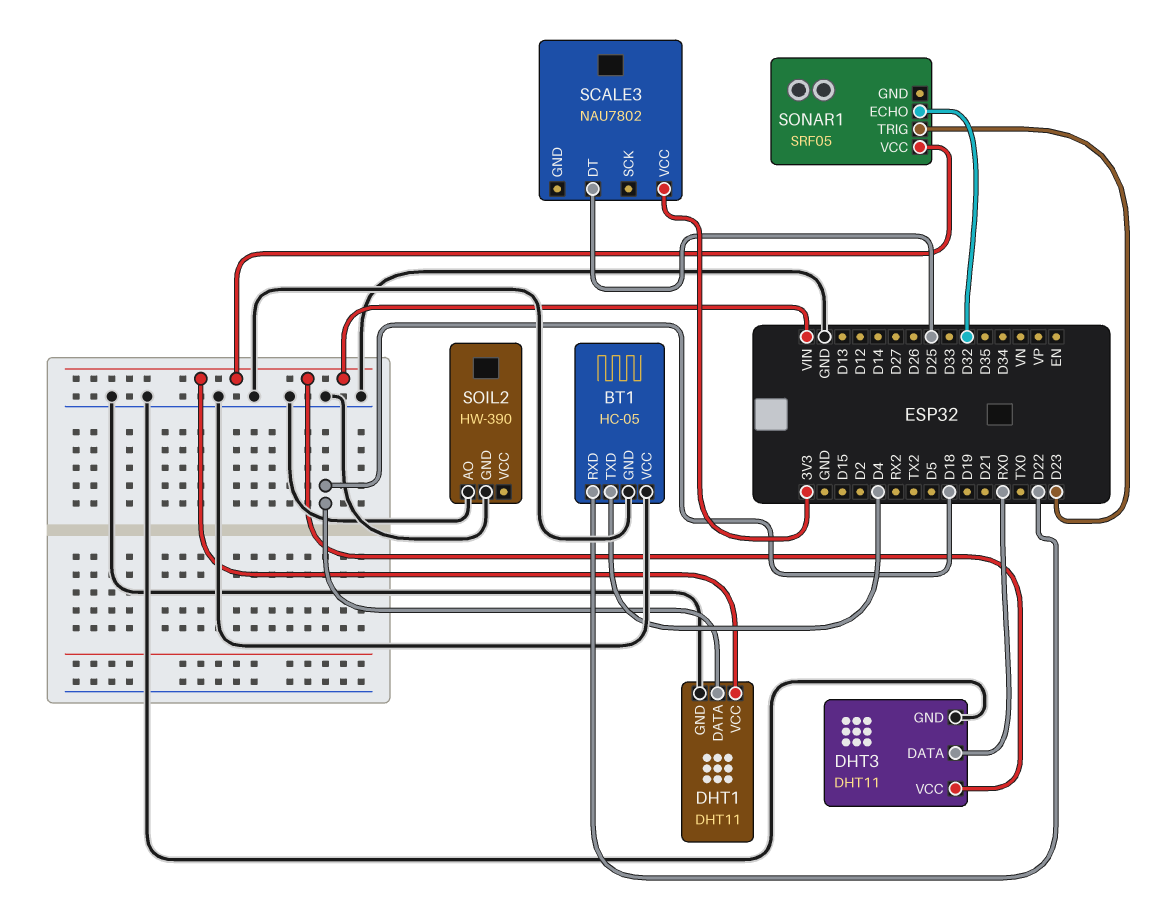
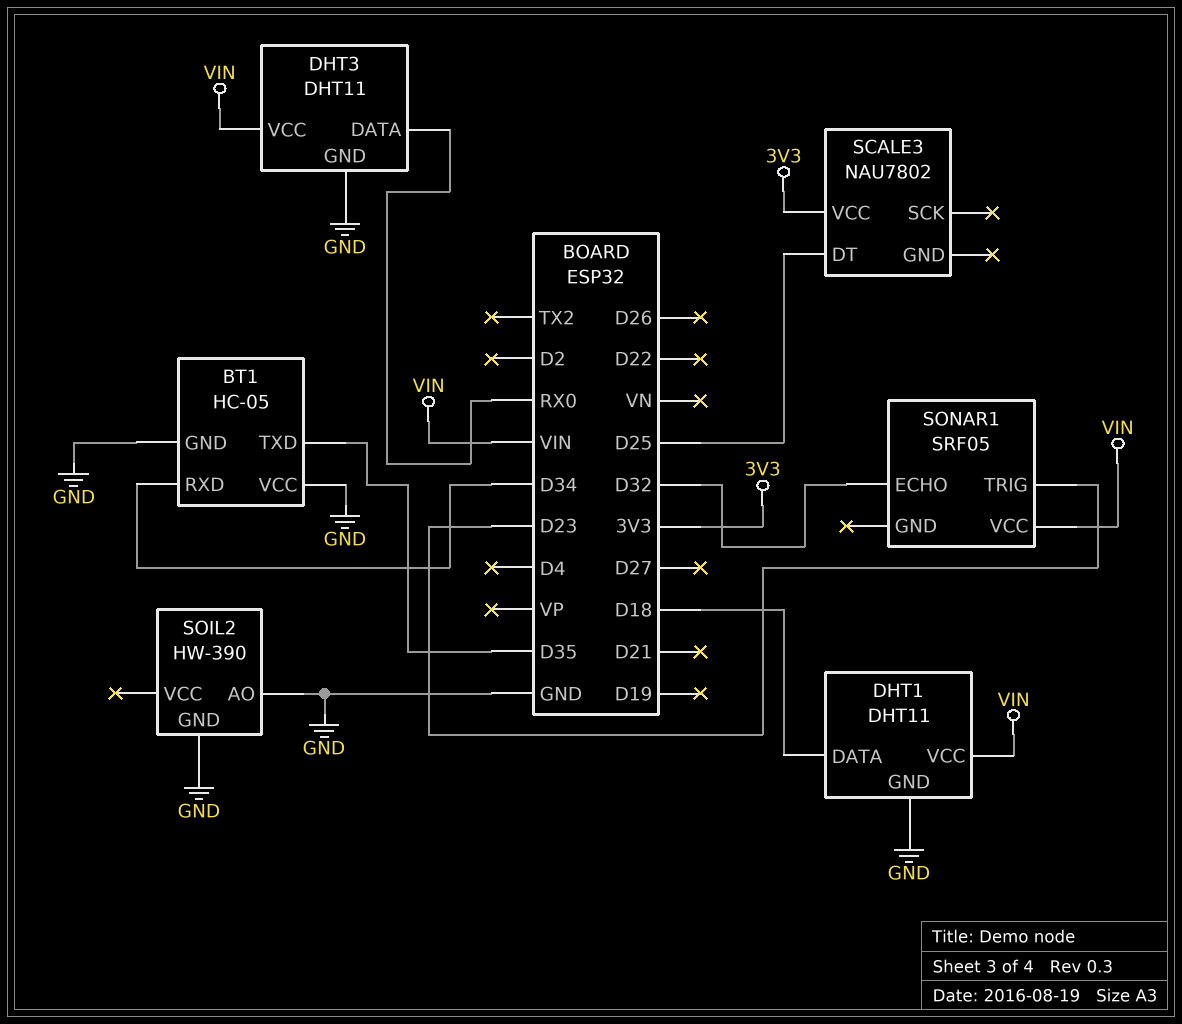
BT1 pin RXD: D22 -> D34
BT1 pin TXD: D4 -> D35

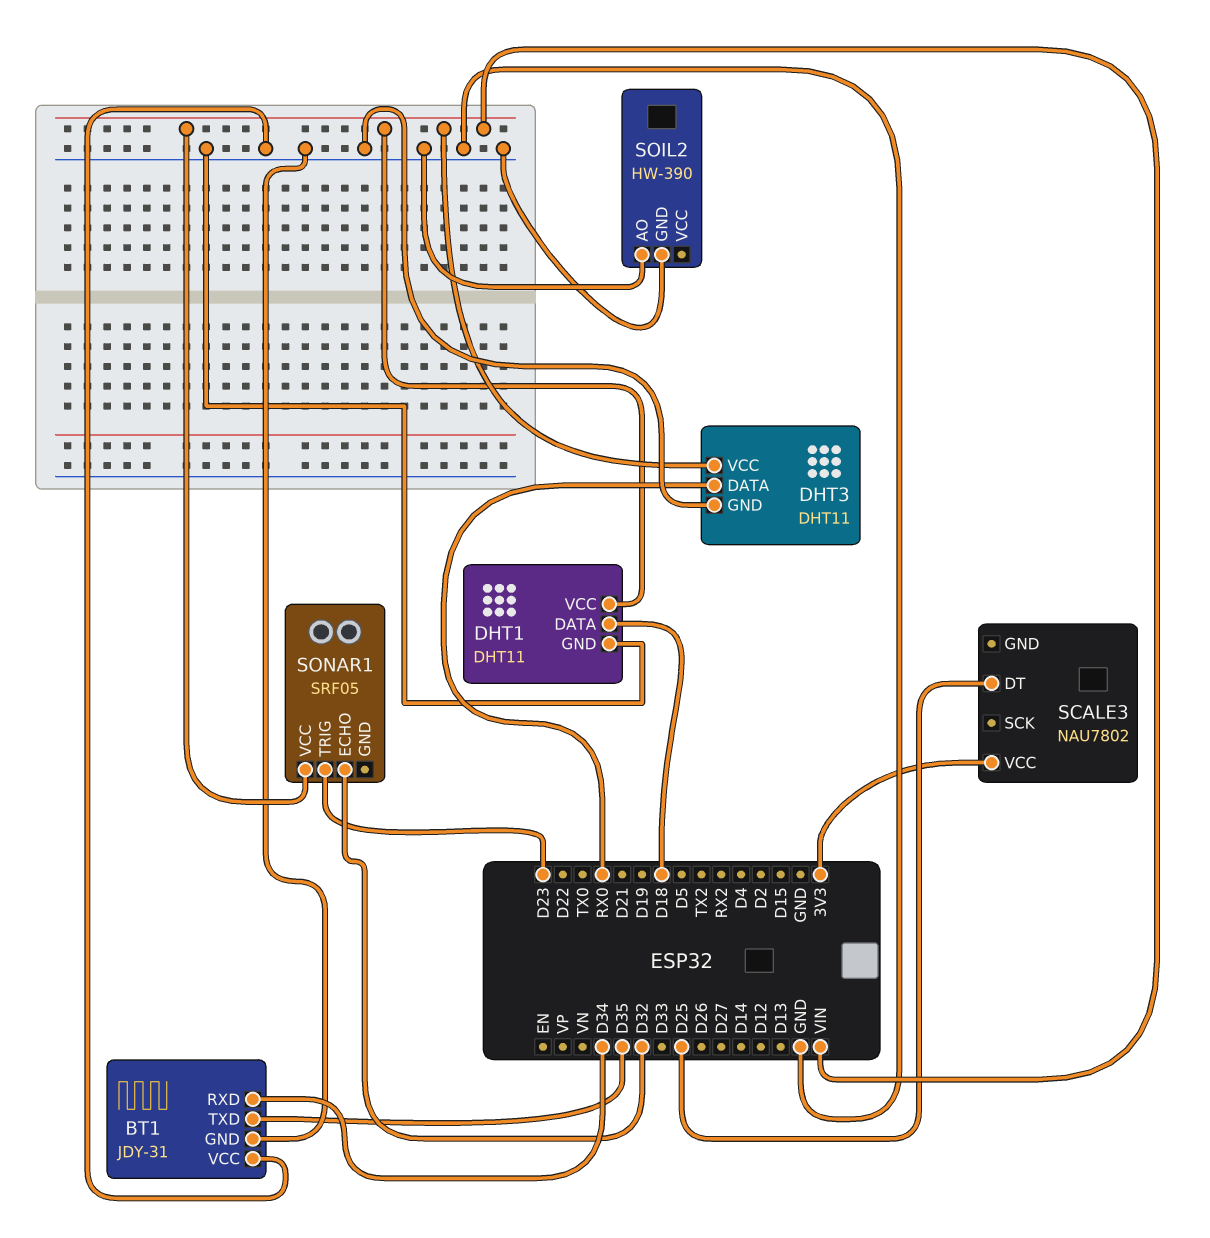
BT1: HC-05 -> JDY-31

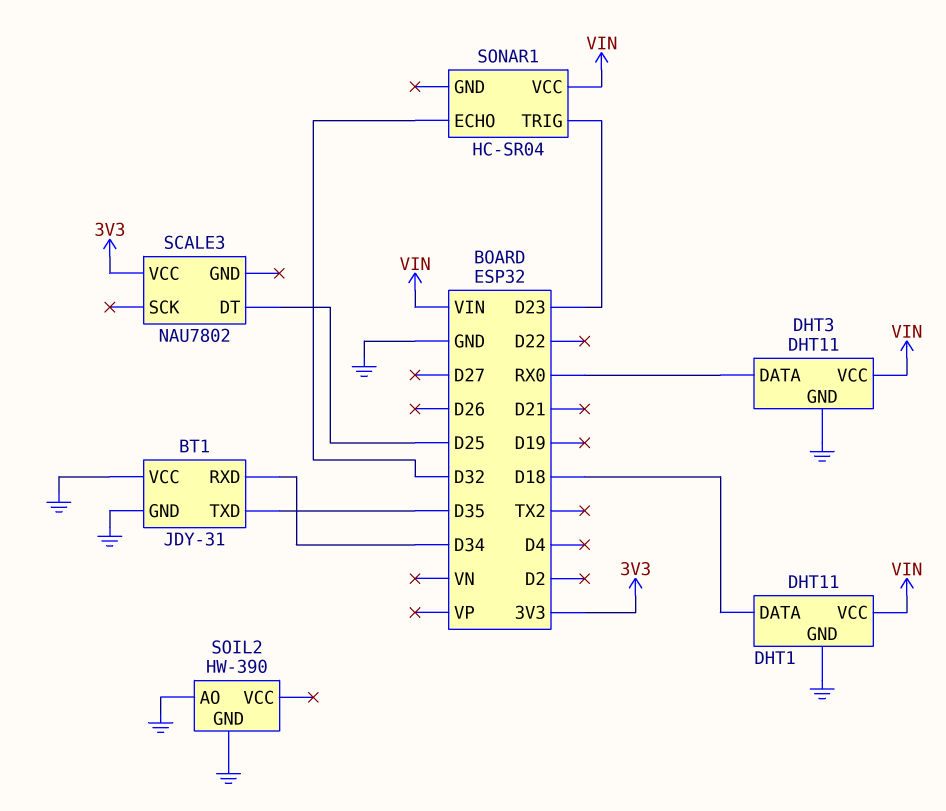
SONAR1: SRF05 -> HC-SR04

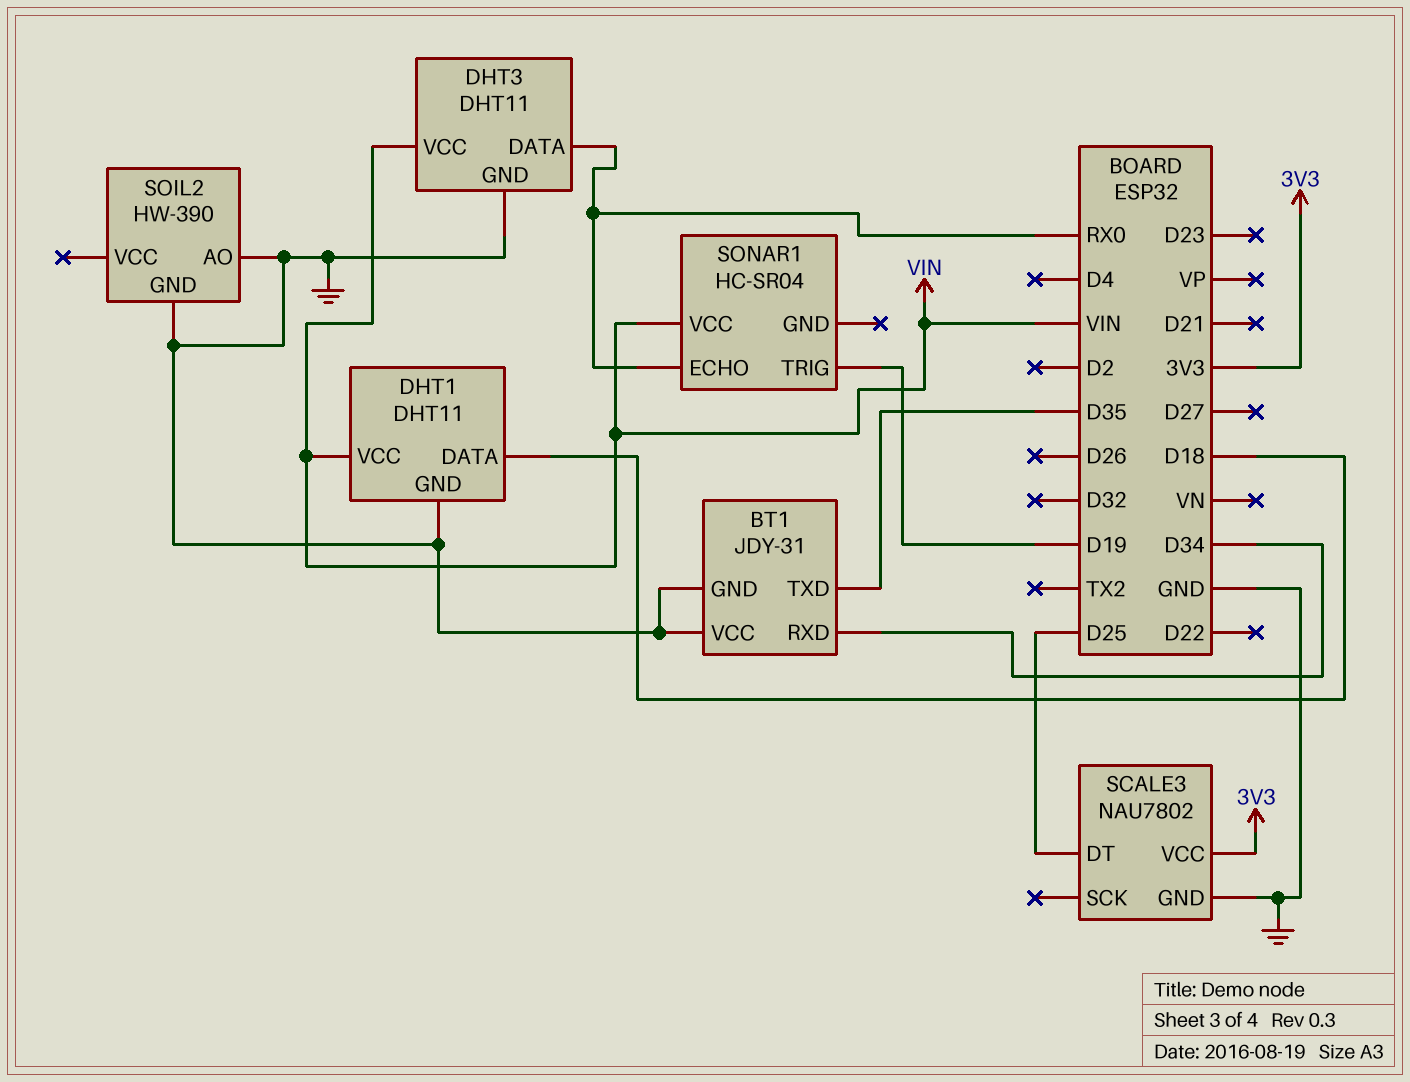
SCALE3 pin GND: none -> GND
SONAR1 pin ECHO: D32 -> RX0
SONAR1 pin TRIG: D23 -> D19

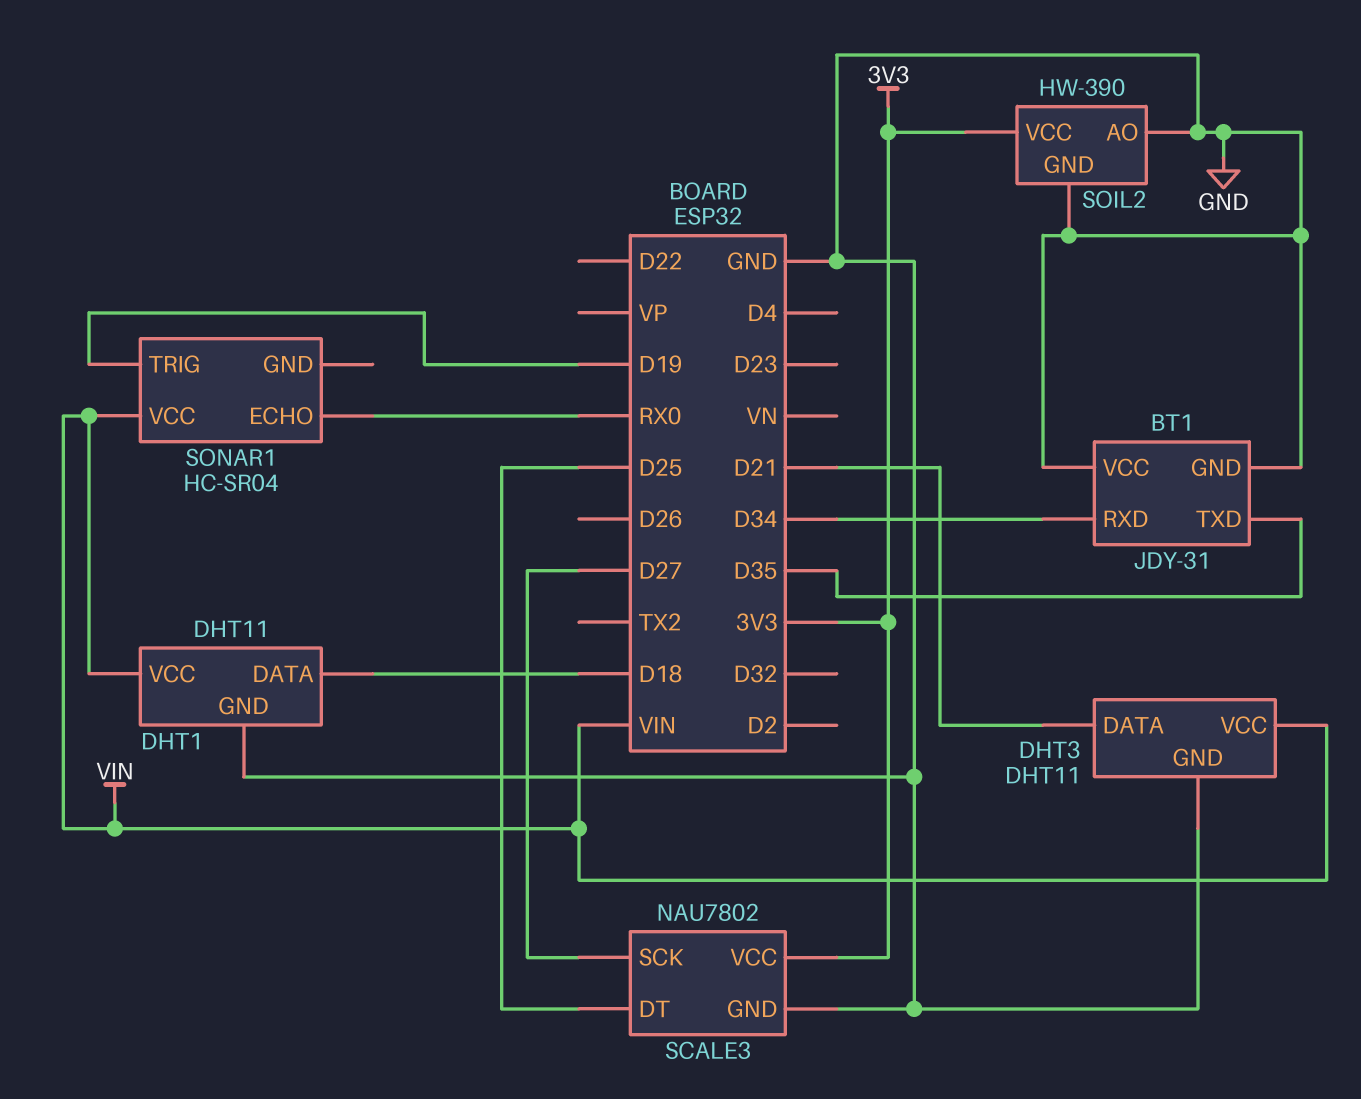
DHT3 pin DATA: RX0 -> D21
SCALE3 pin SCK: none -> D27
SOIL2 pin VCC: none -> 3V3

